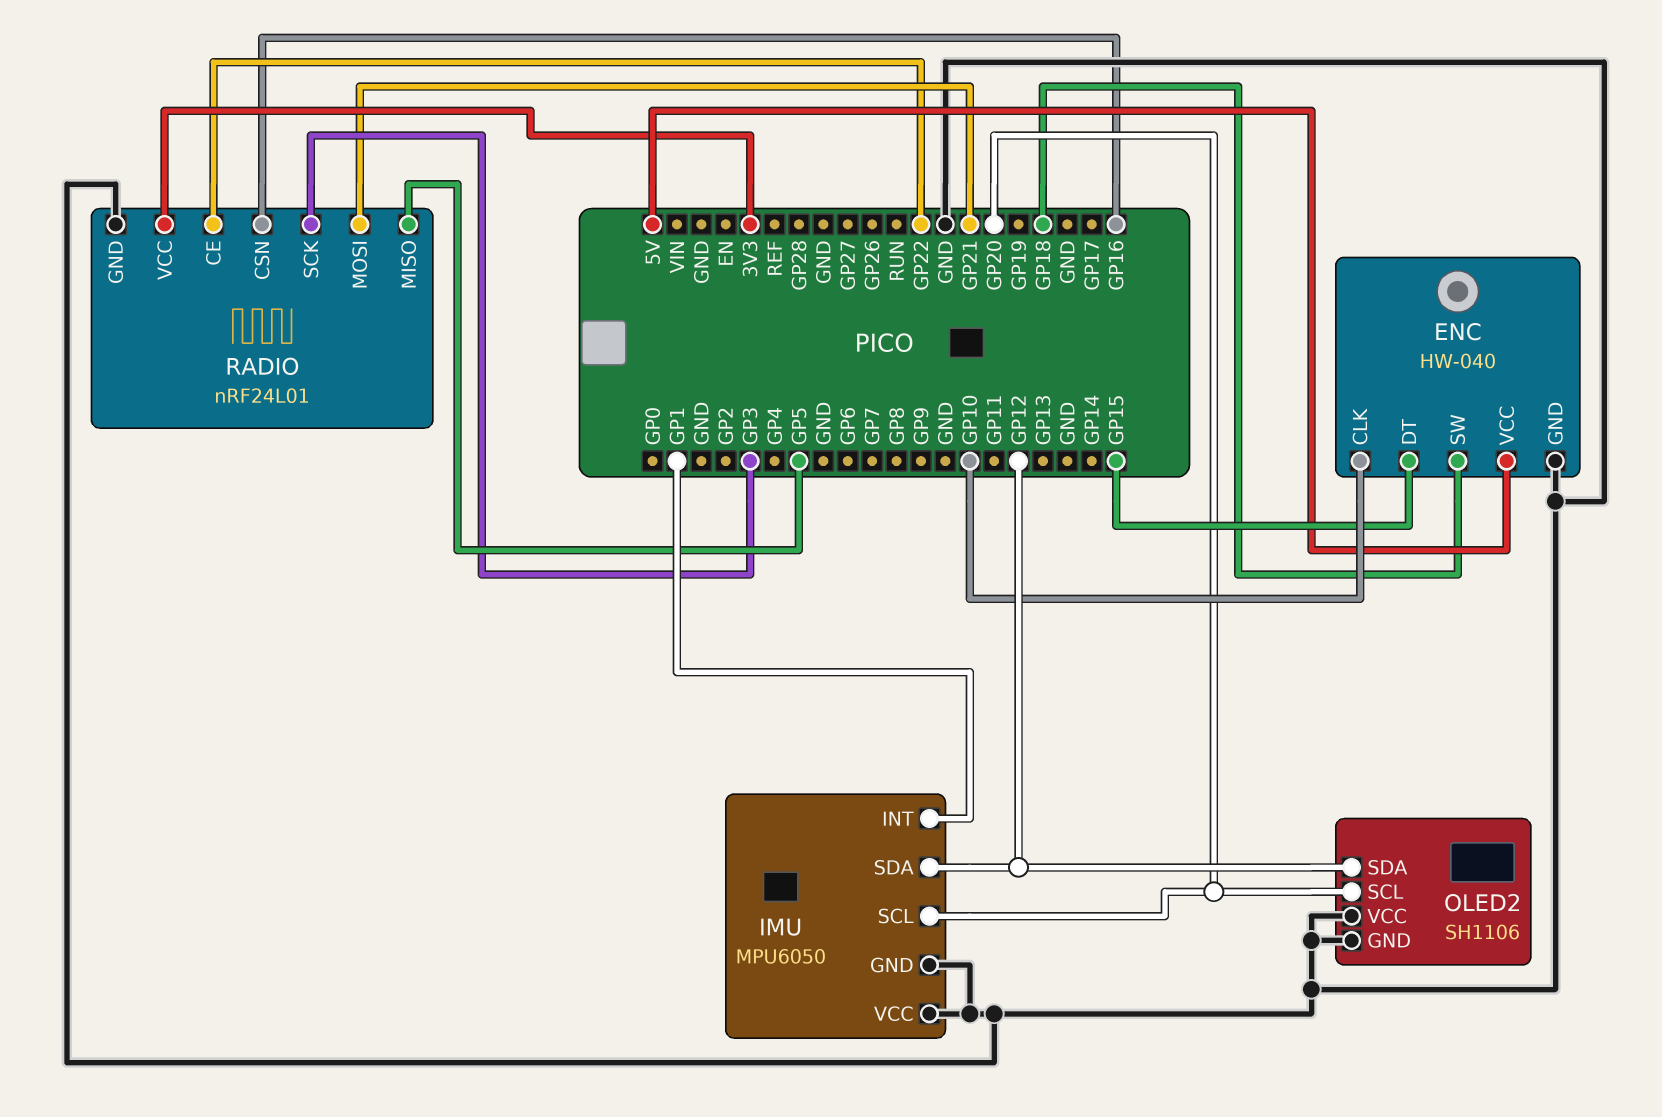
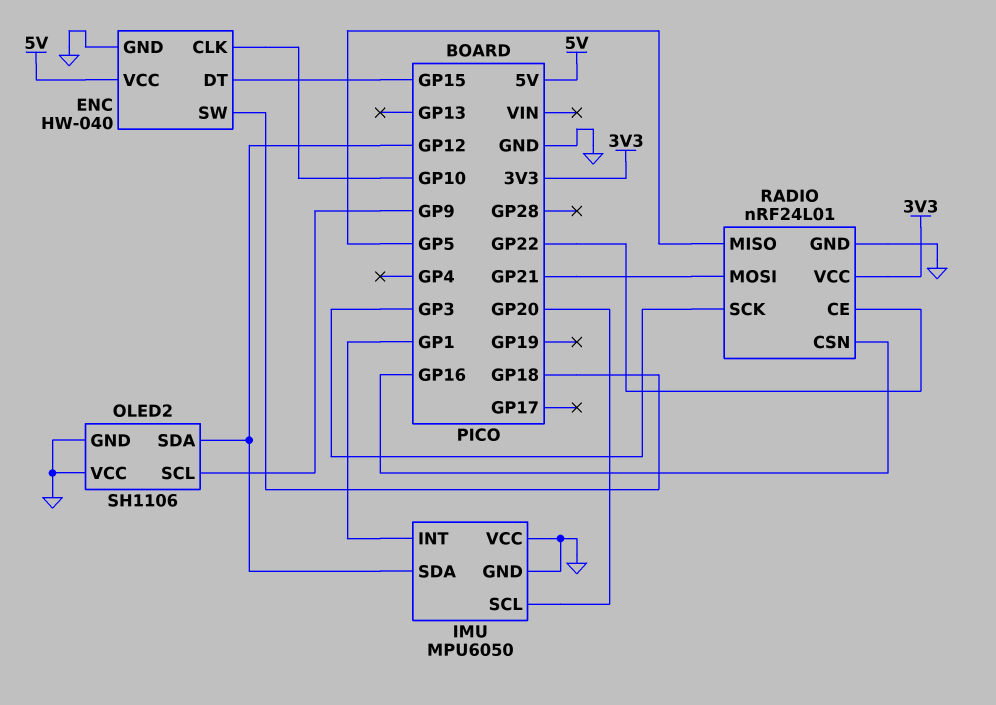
OLED2 pin SCL: GP20 -> GP9

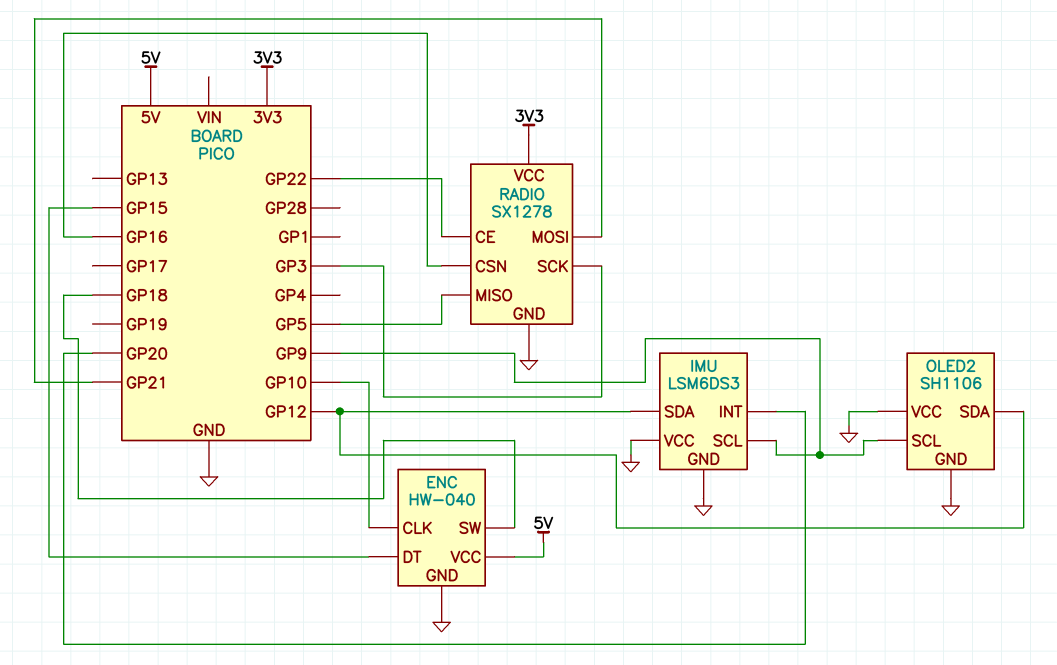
IMU: MPU6050 -> LSM6DS3
IMU pin INT: GP1 -> GP20
IMU pin SCL: GP20 -> GP9
RADIO: nRF24L01 -> SX1278

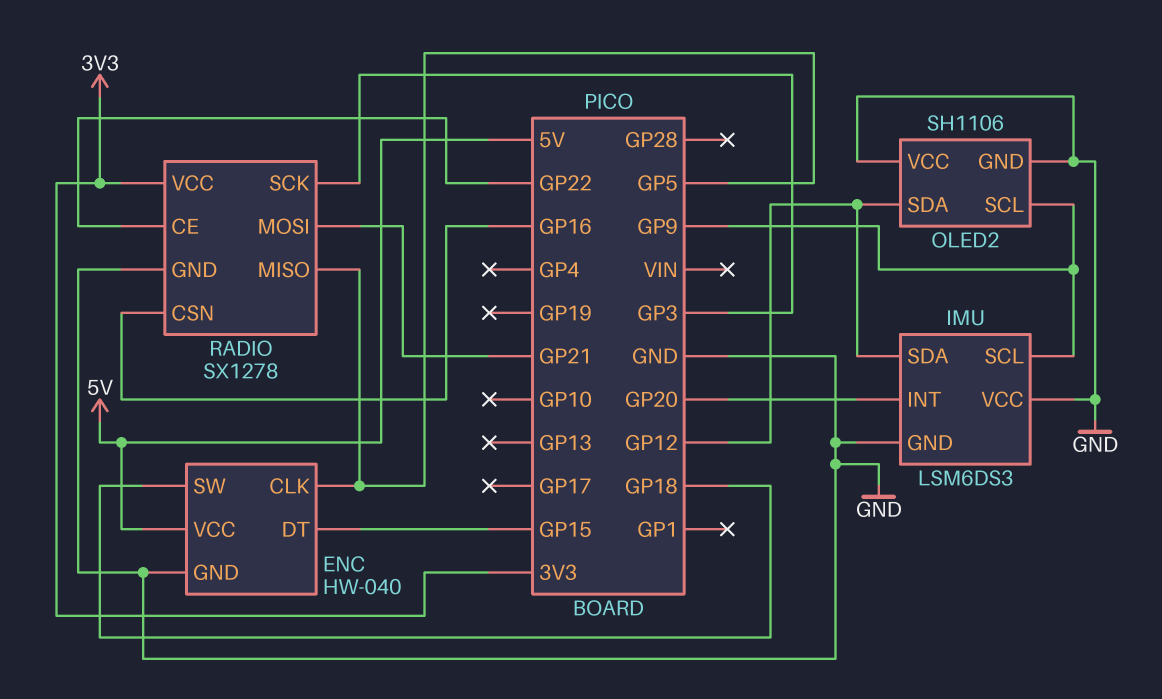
ENC pin CLK: GP10 -> GP5

